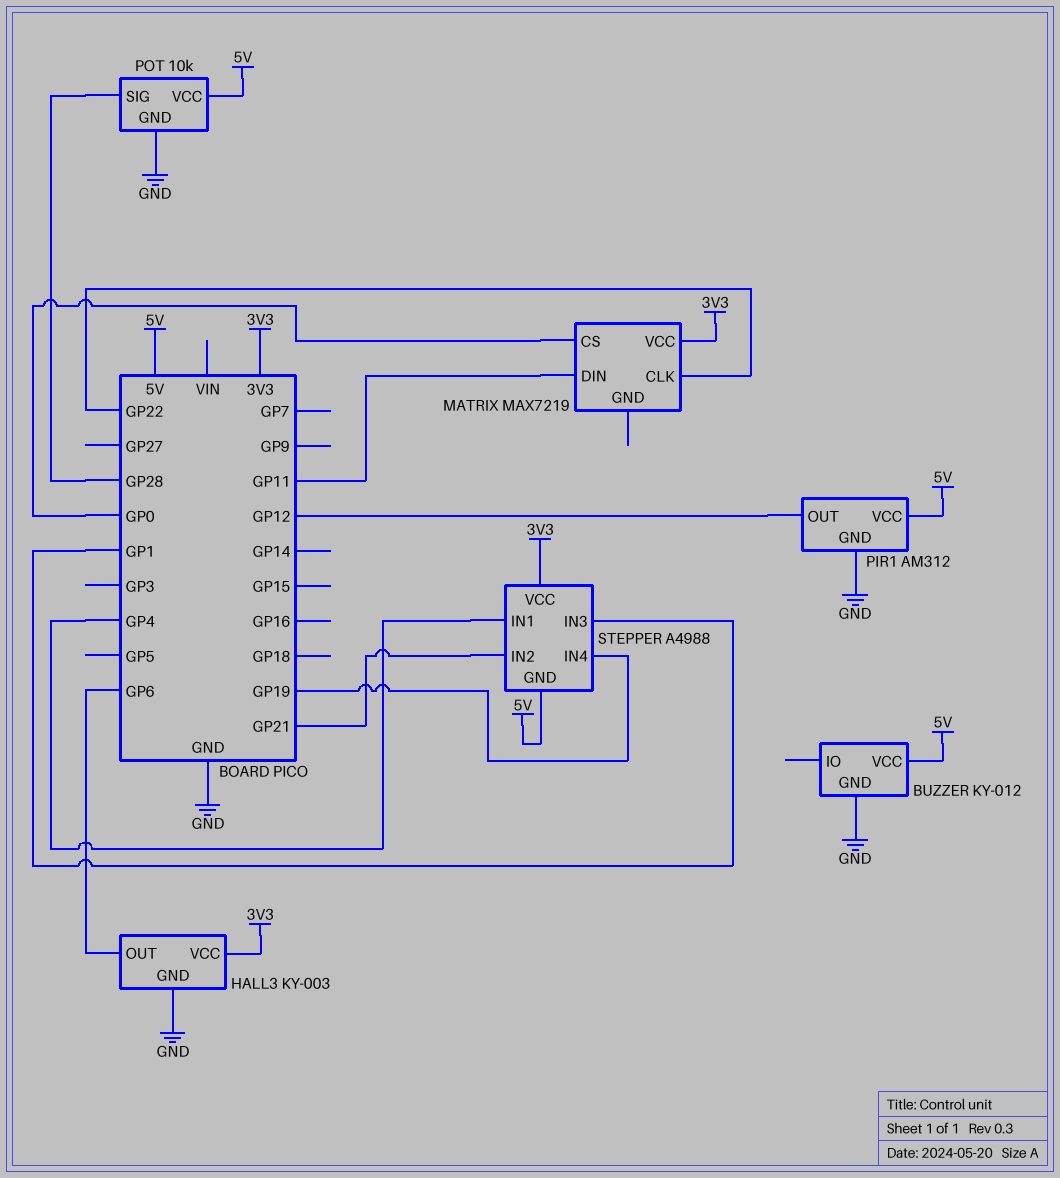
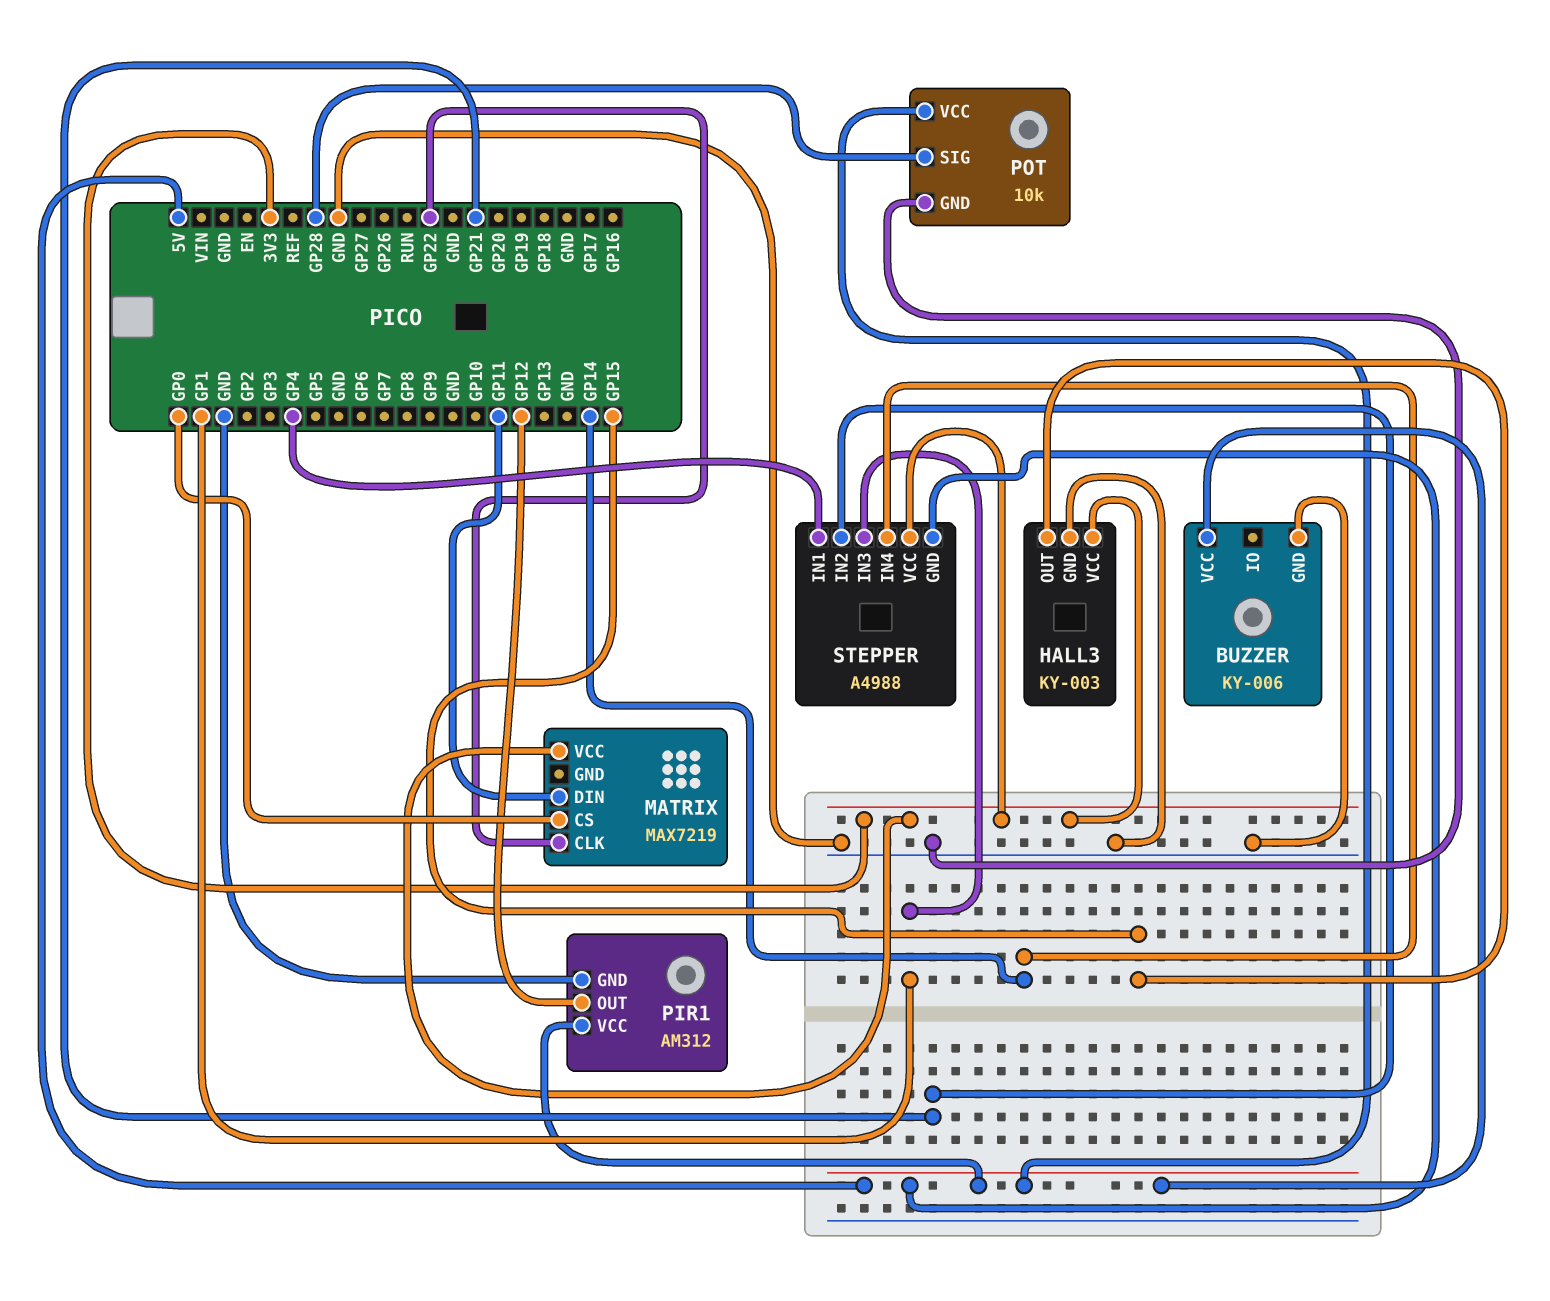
BUZZER: KY-012 -> KY-006
HALL3 pin OUT: GP6 -> GP15
STEPPER pin IN4: GP19 -> GP14

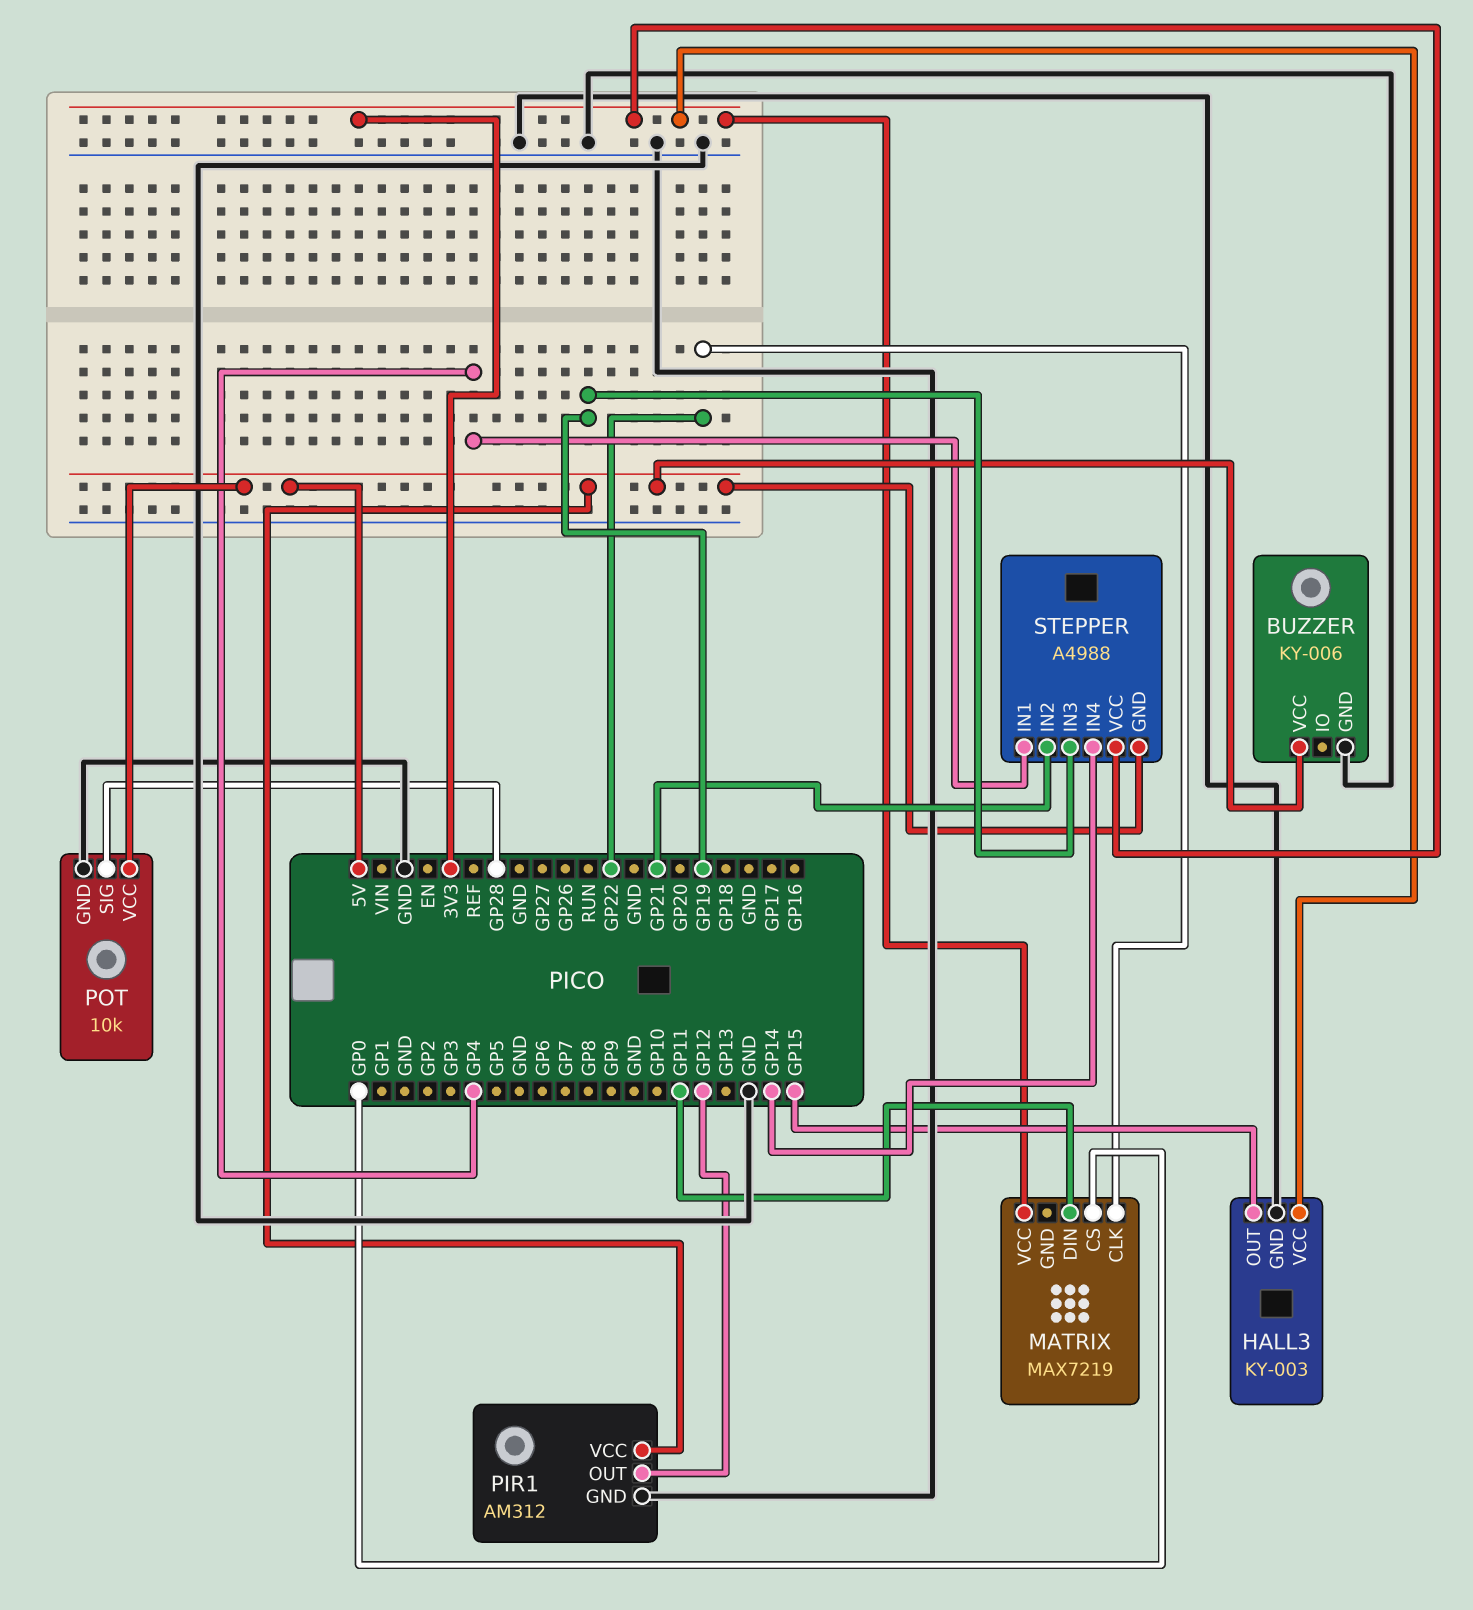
STEPPER pin IN3: GP1 -> GP19

